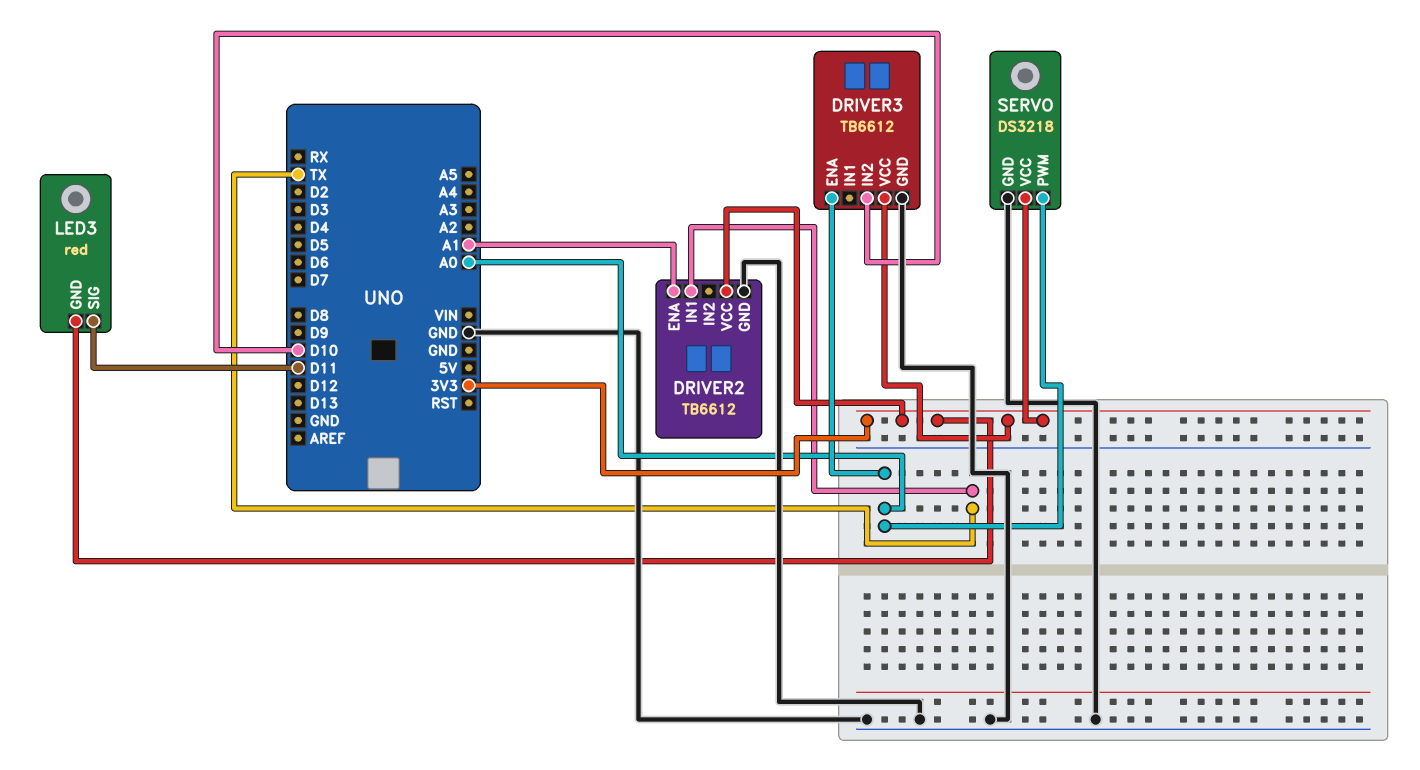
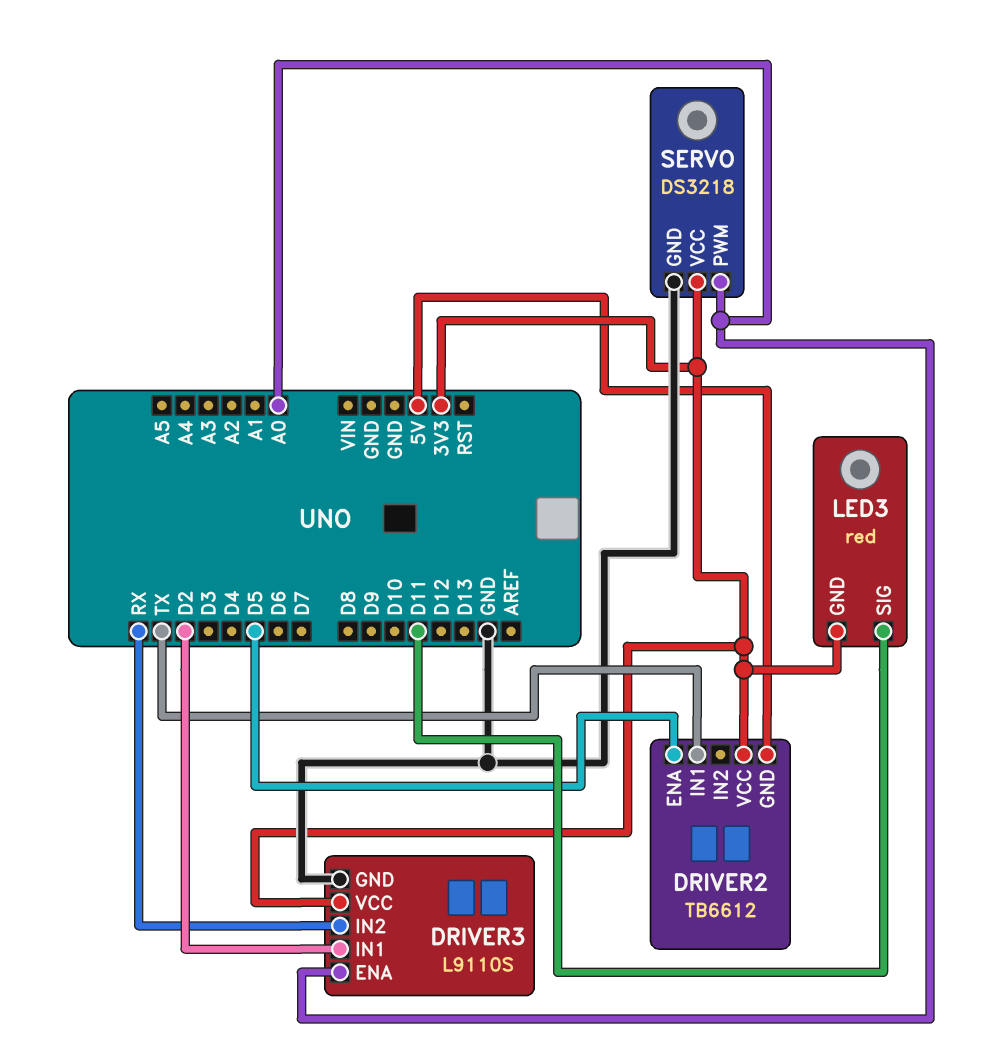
DRIVER2 pin ENA: A1 -> D5
DRIVER2 pin GND: GND -> 5V
DRIVER3: TB6612 -> L9110S
DRIVER3 pin IN1: none -> D2
DRIVER3 pin IN2: D10 -> RX

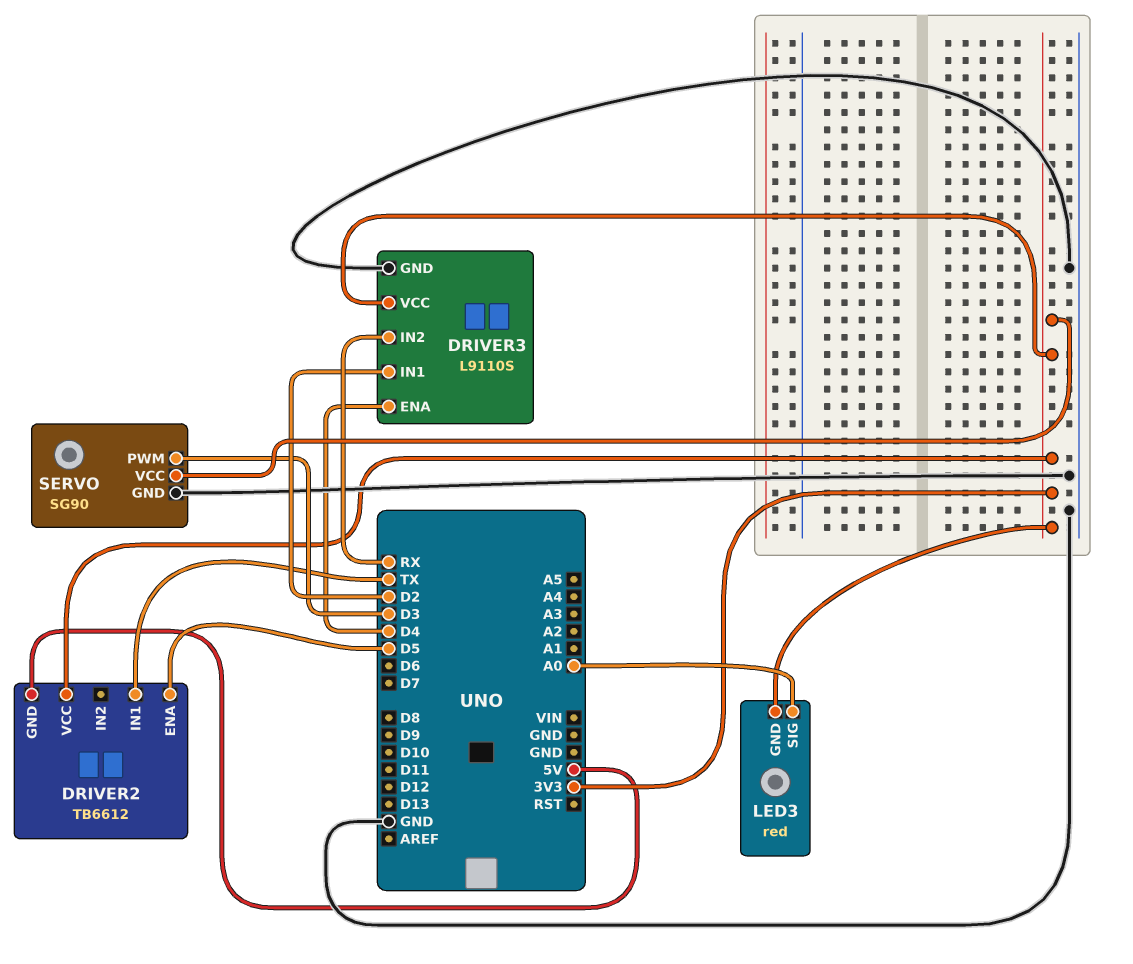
DRIVER3 pin ENA: A0 -> D4
LED3 pin SIG: D11 -> A0
SERVO: DS3218 -> SG90
SERVO pin PWM: A0 -> D3

